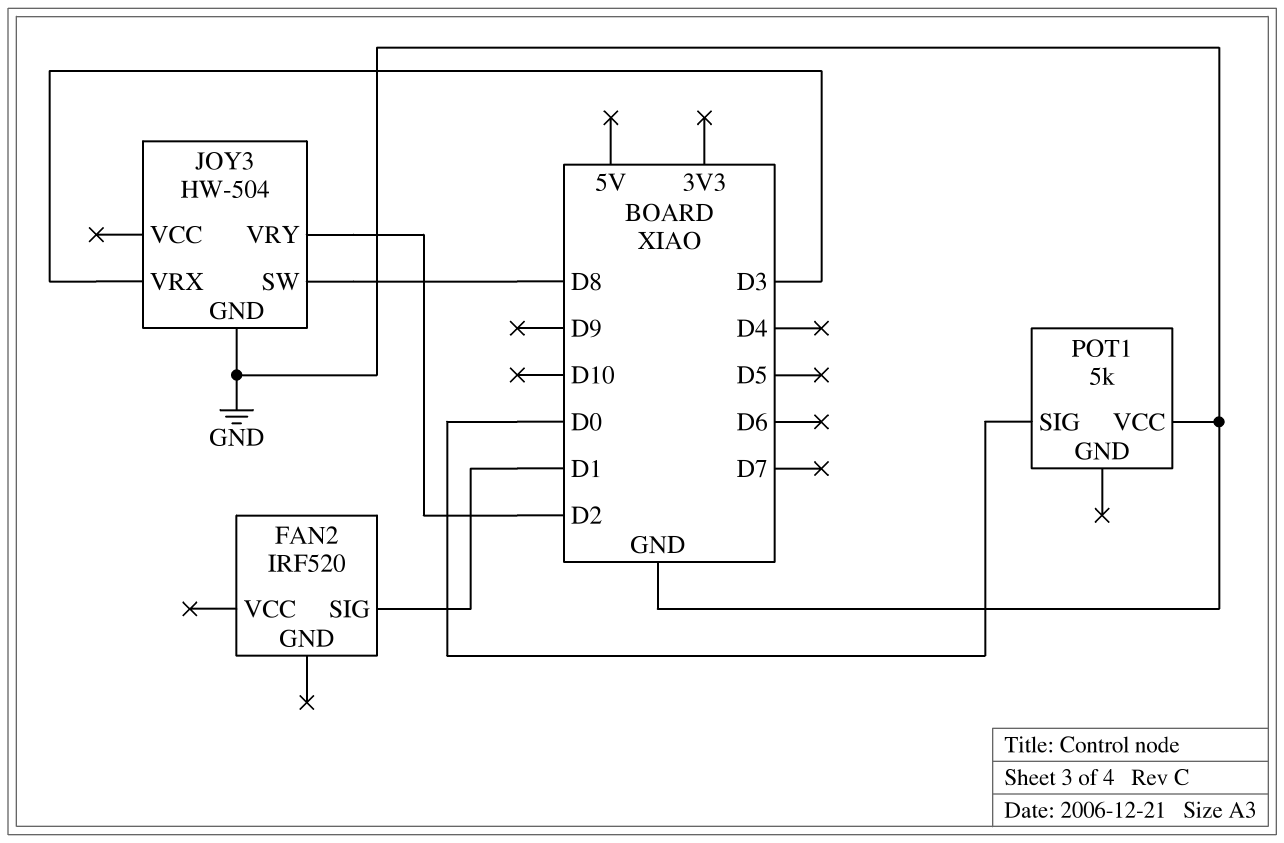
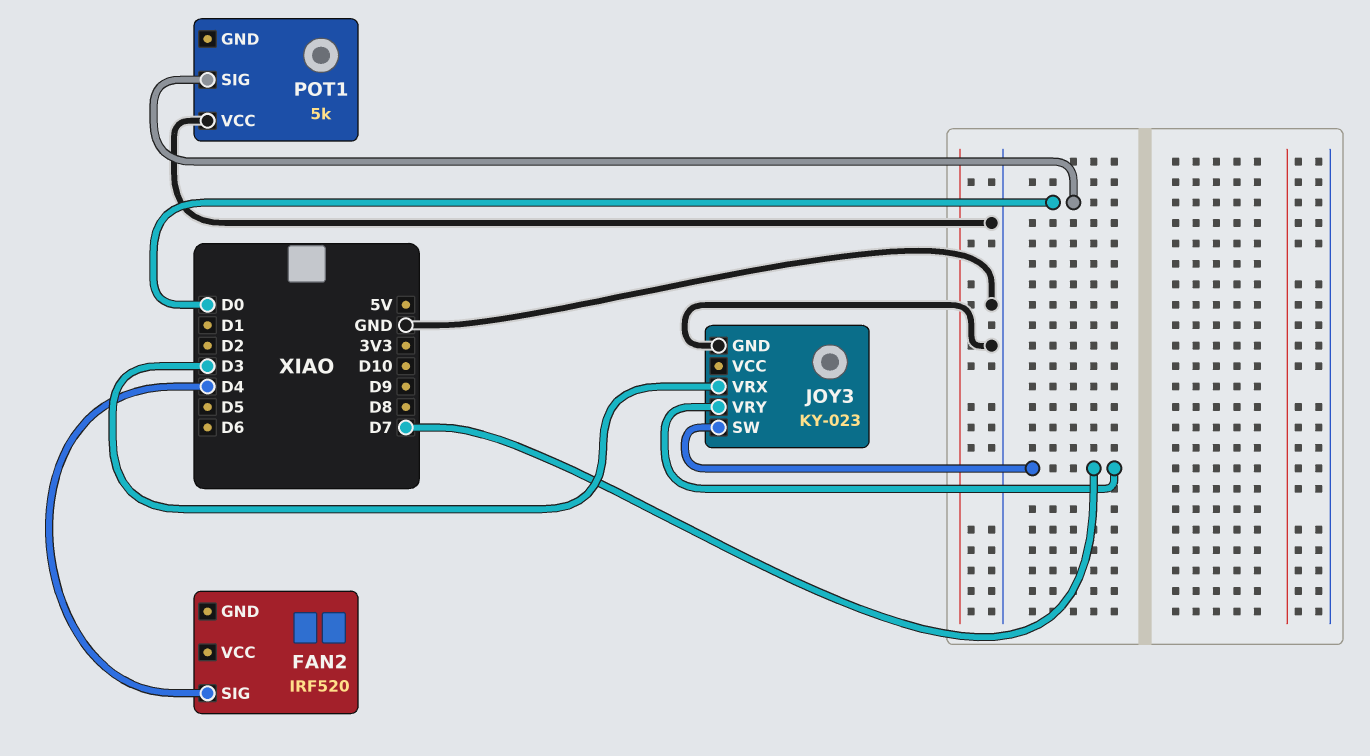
FAN2 pin SIG: D1 -> D4
JOY3: HW-504 -> KY-023
JOY3 pin SW: D8 -> D7
JOY3 pin VRY: D2 -> D7

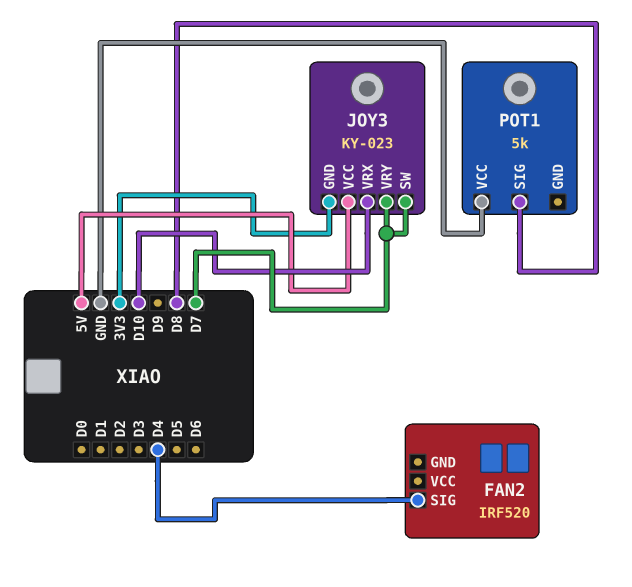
JOY3 pin GND: GND -> 3V3
JOY3 pin VCC: none -> 5V
JOY3 pin VRX: D3 -> D10
POT1 pin SIG: D0 -> D8

